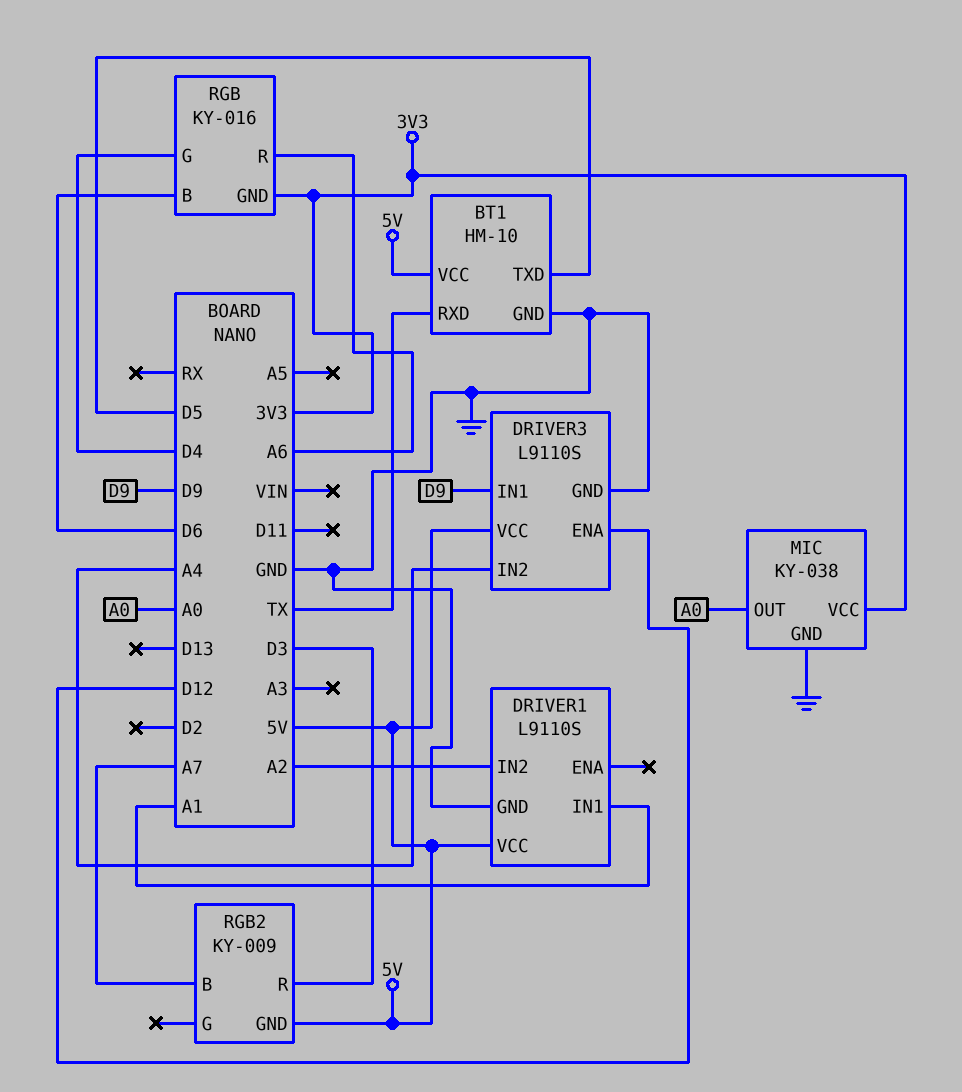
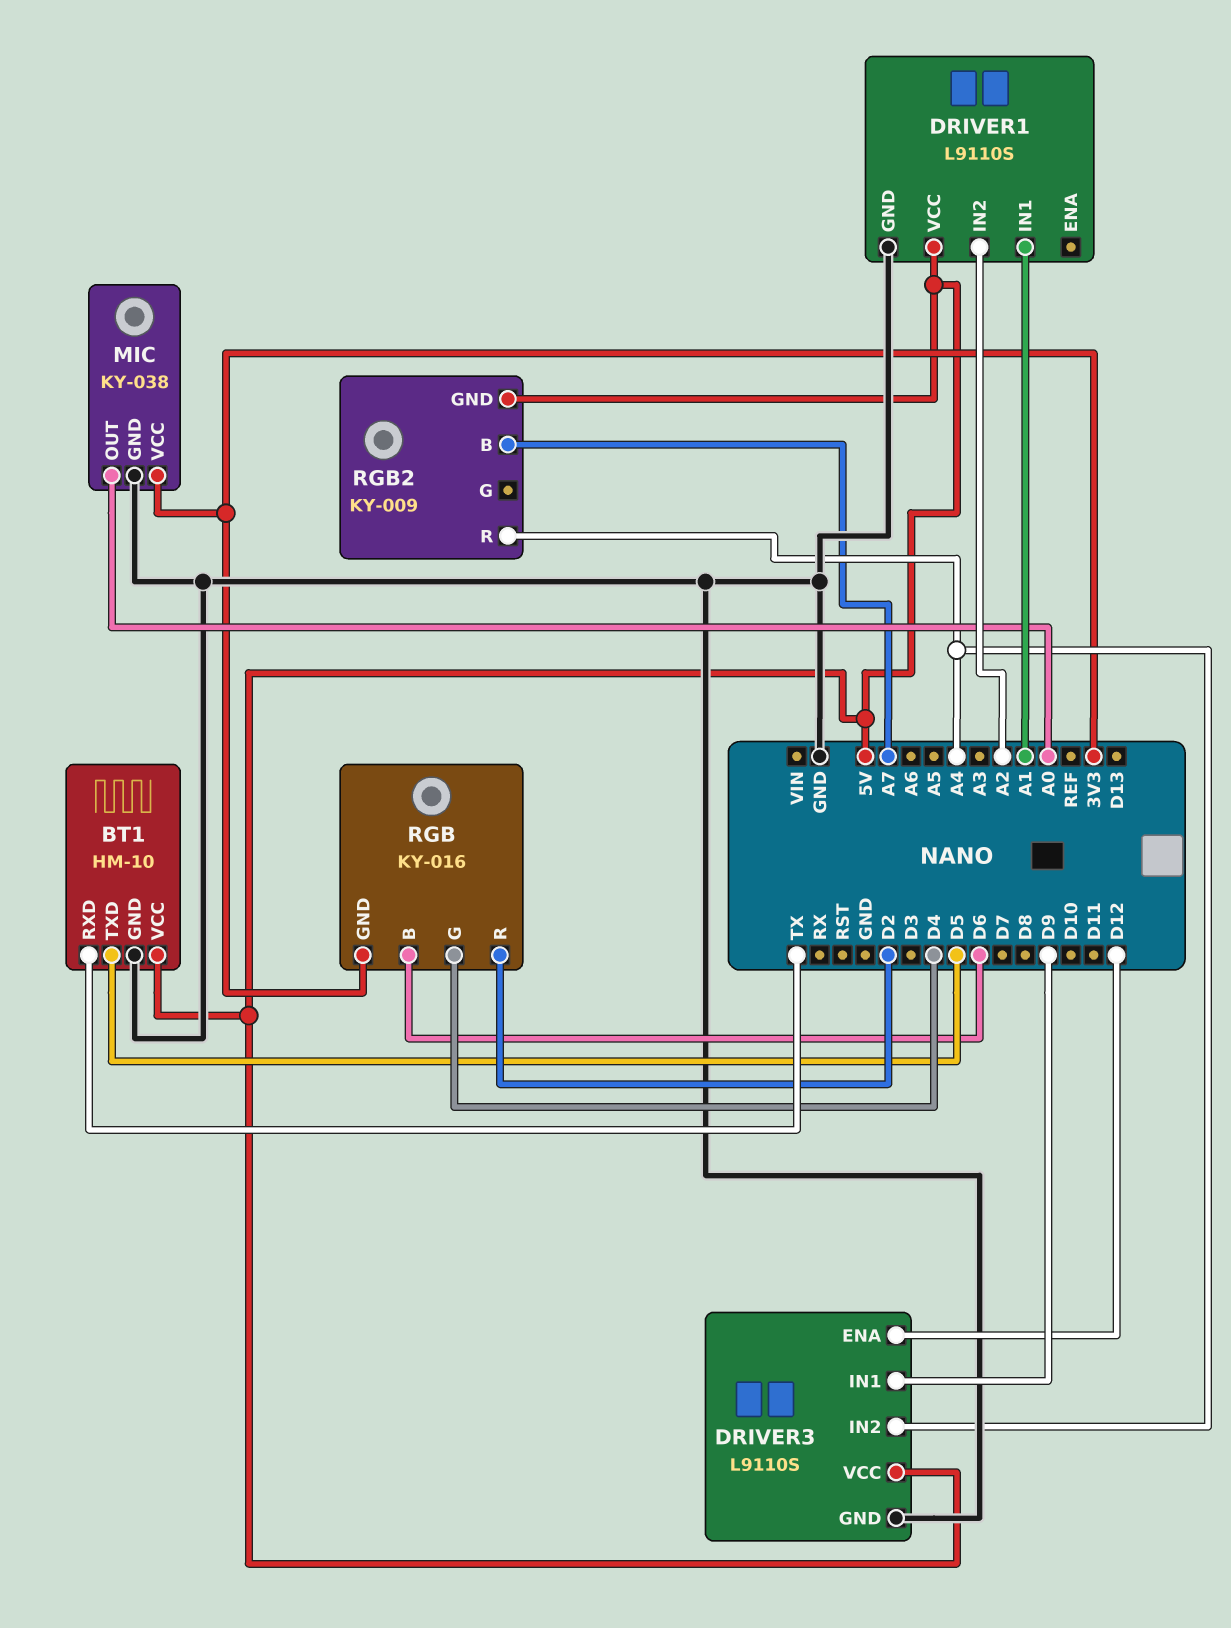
RGB pin R: A6 -> D2
RGB2 pin R: D3 -> A4

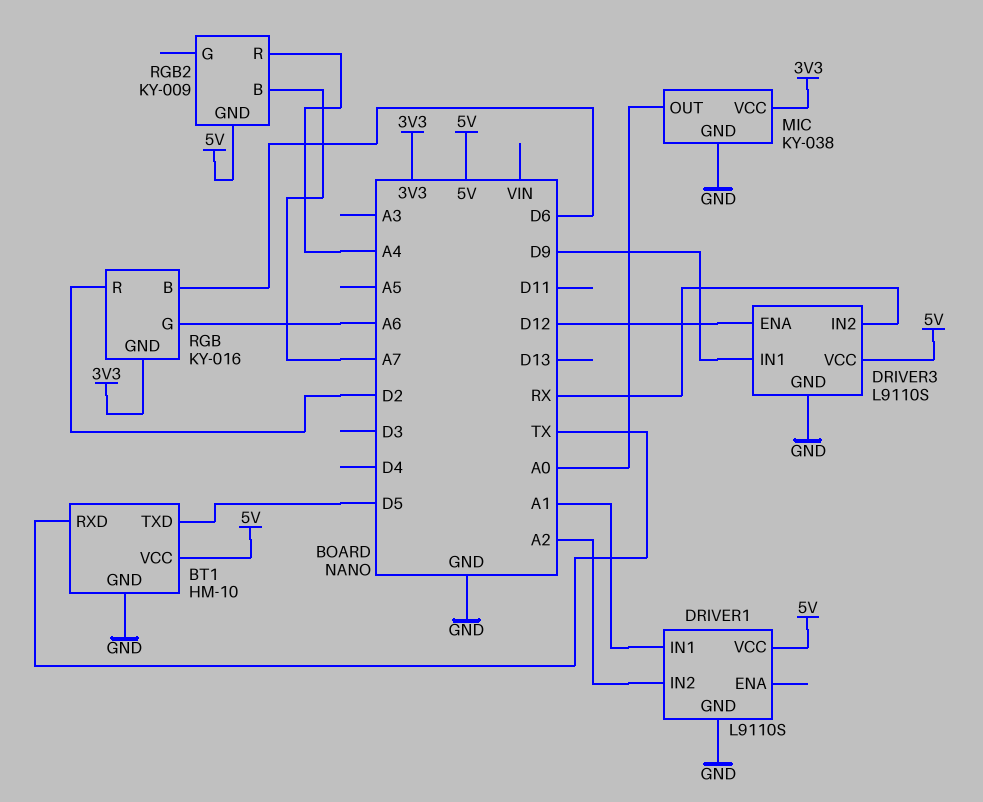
DRIVER3 pin IN2: A4 -> RX
RGB pin G: D4 -> A6

